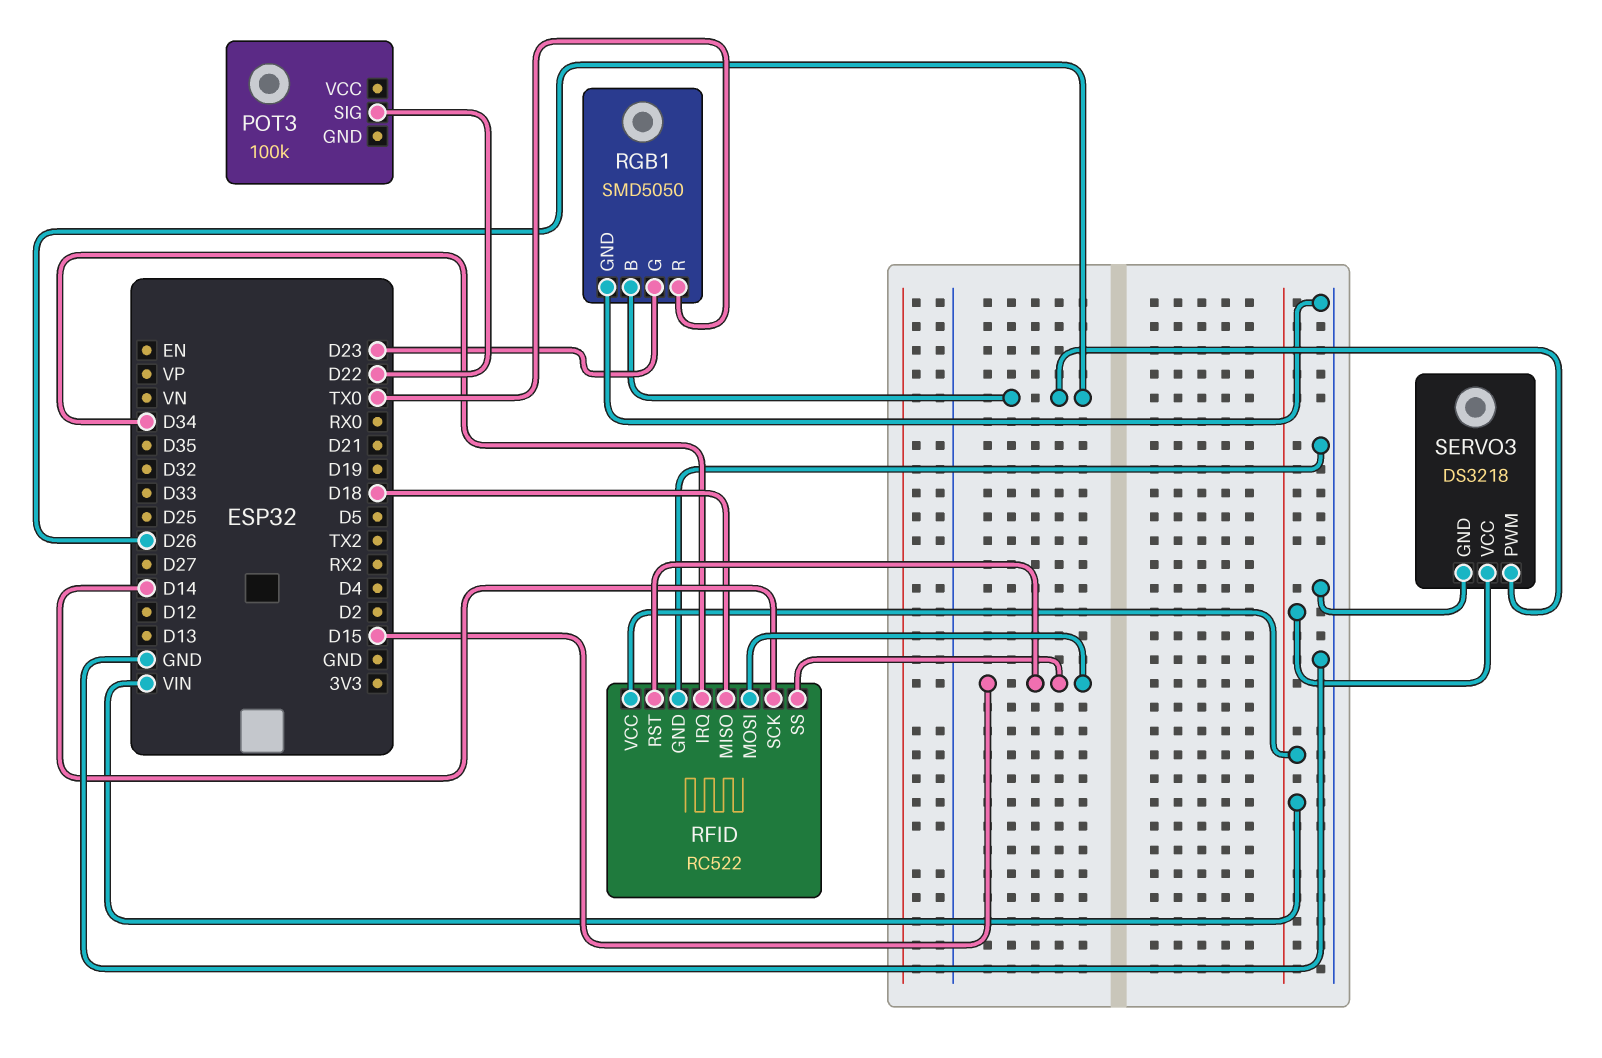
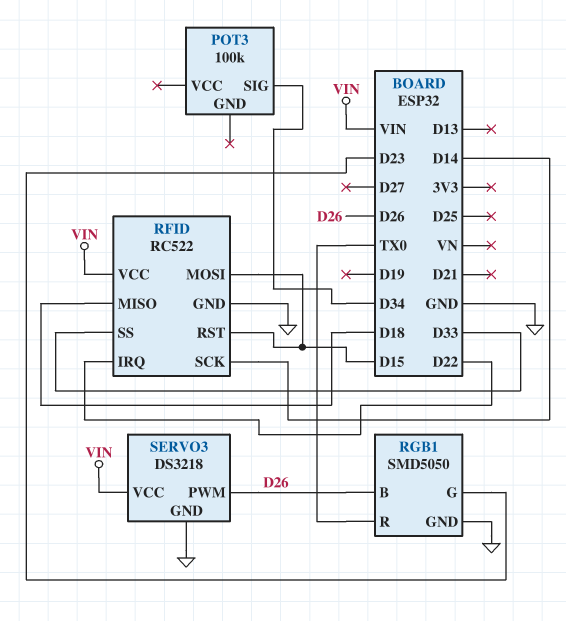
POT3 pin SIG: D22 -> D34
RFID pin IRQ: D34 -> D22
RFID pin SS: D15 -> D33

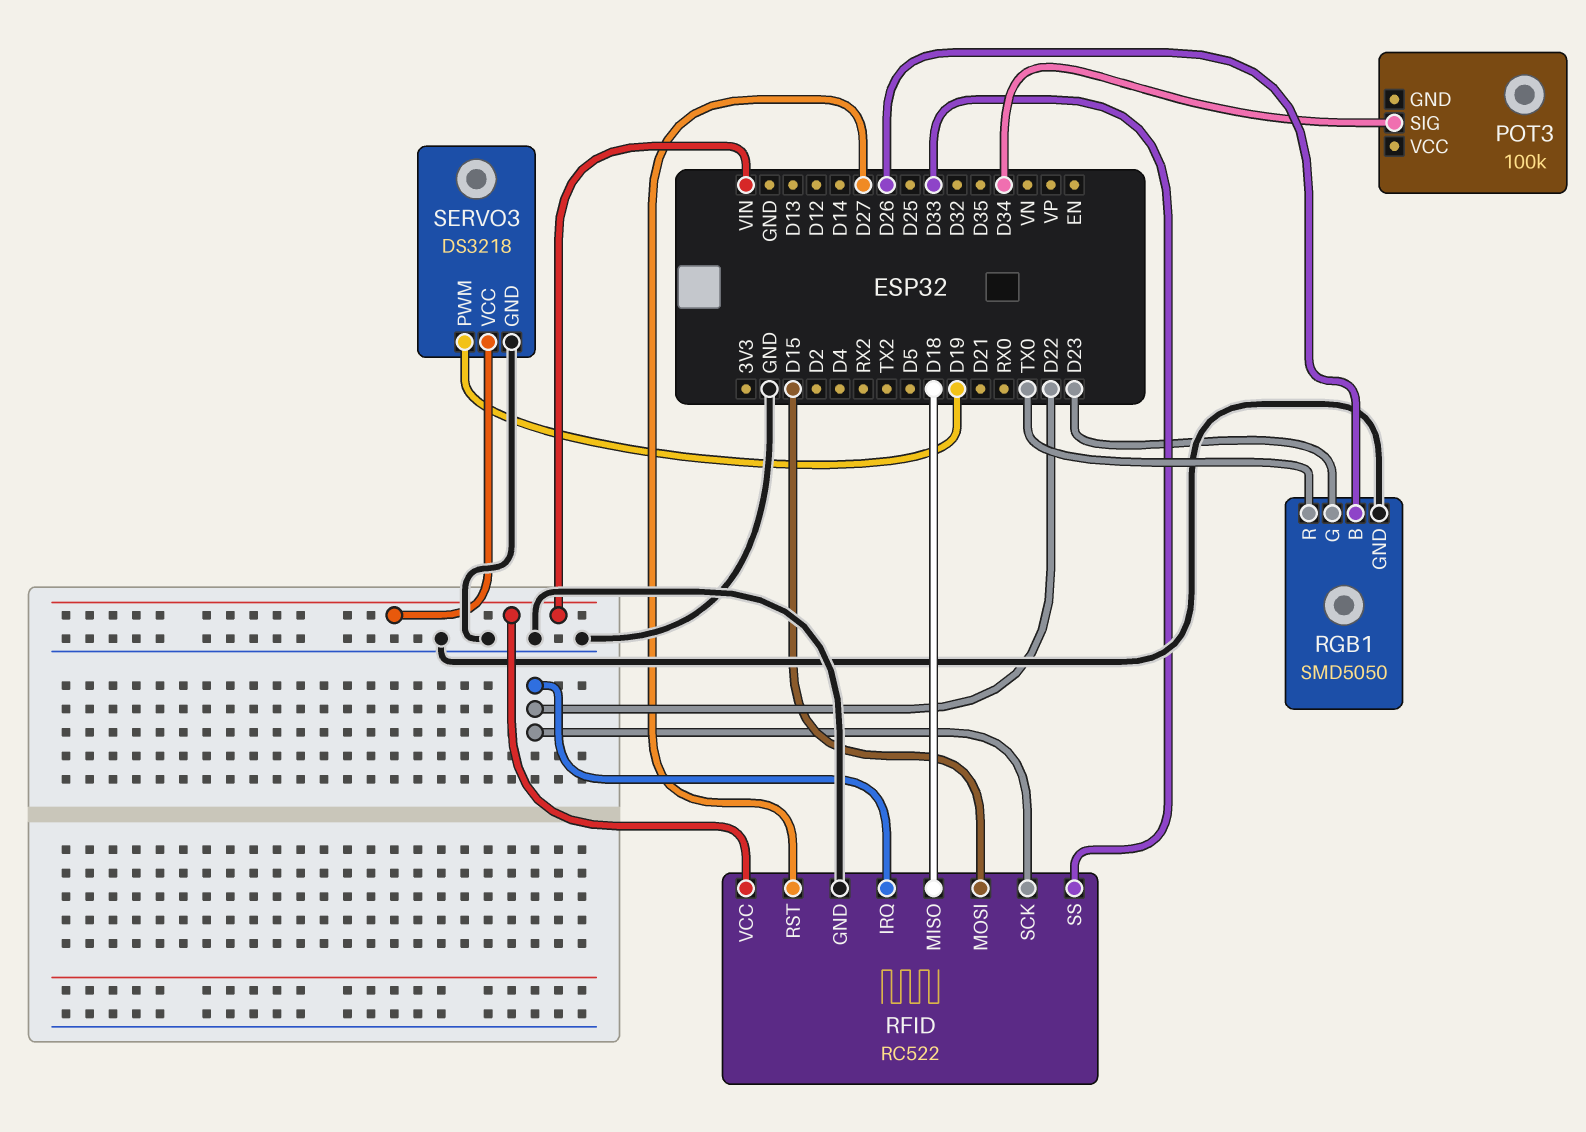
RFID pin RST: D15 -> D27
RFID pin SCK: D14 -> D22
SERVO3 pin PWM: D26 -> D19

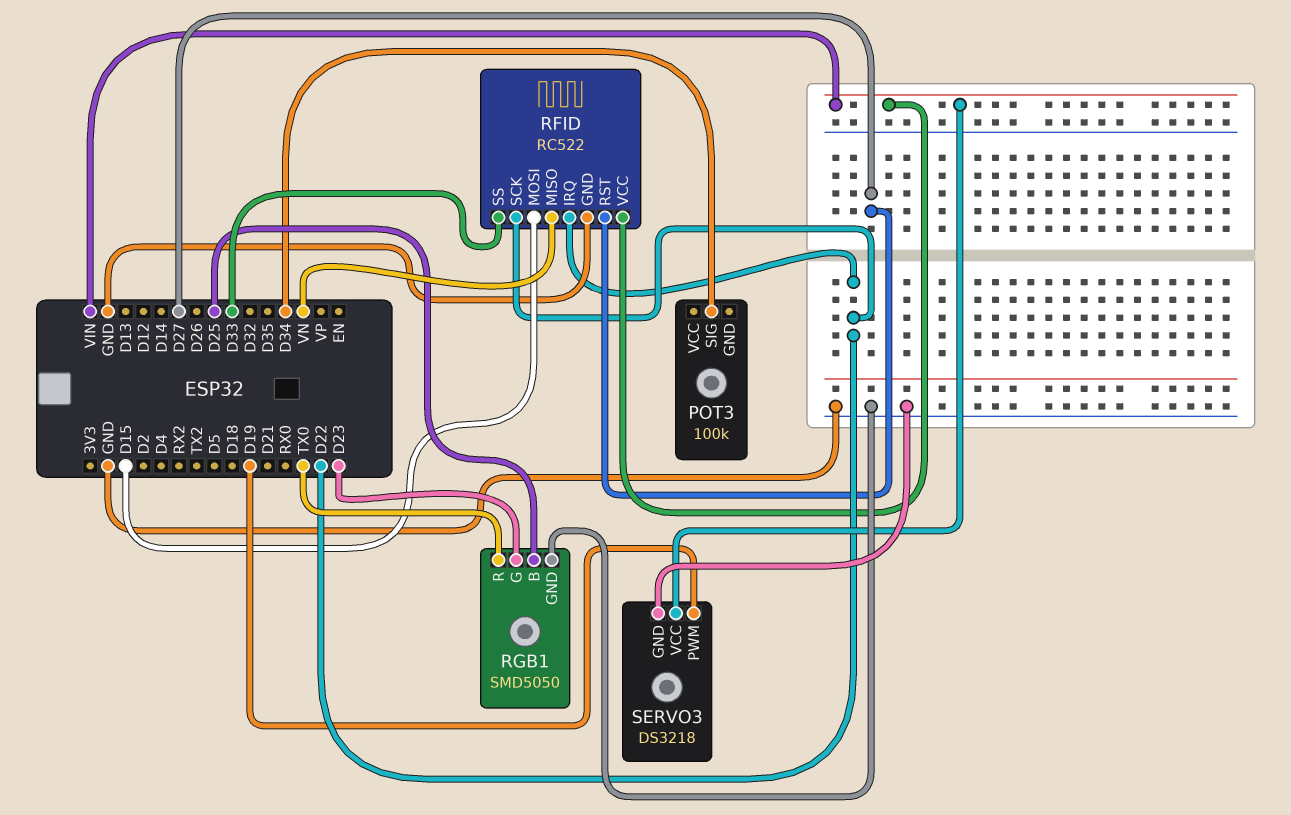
RFID pin MISO: D18 -> VN
RGB1 pin B: D26 -> D25

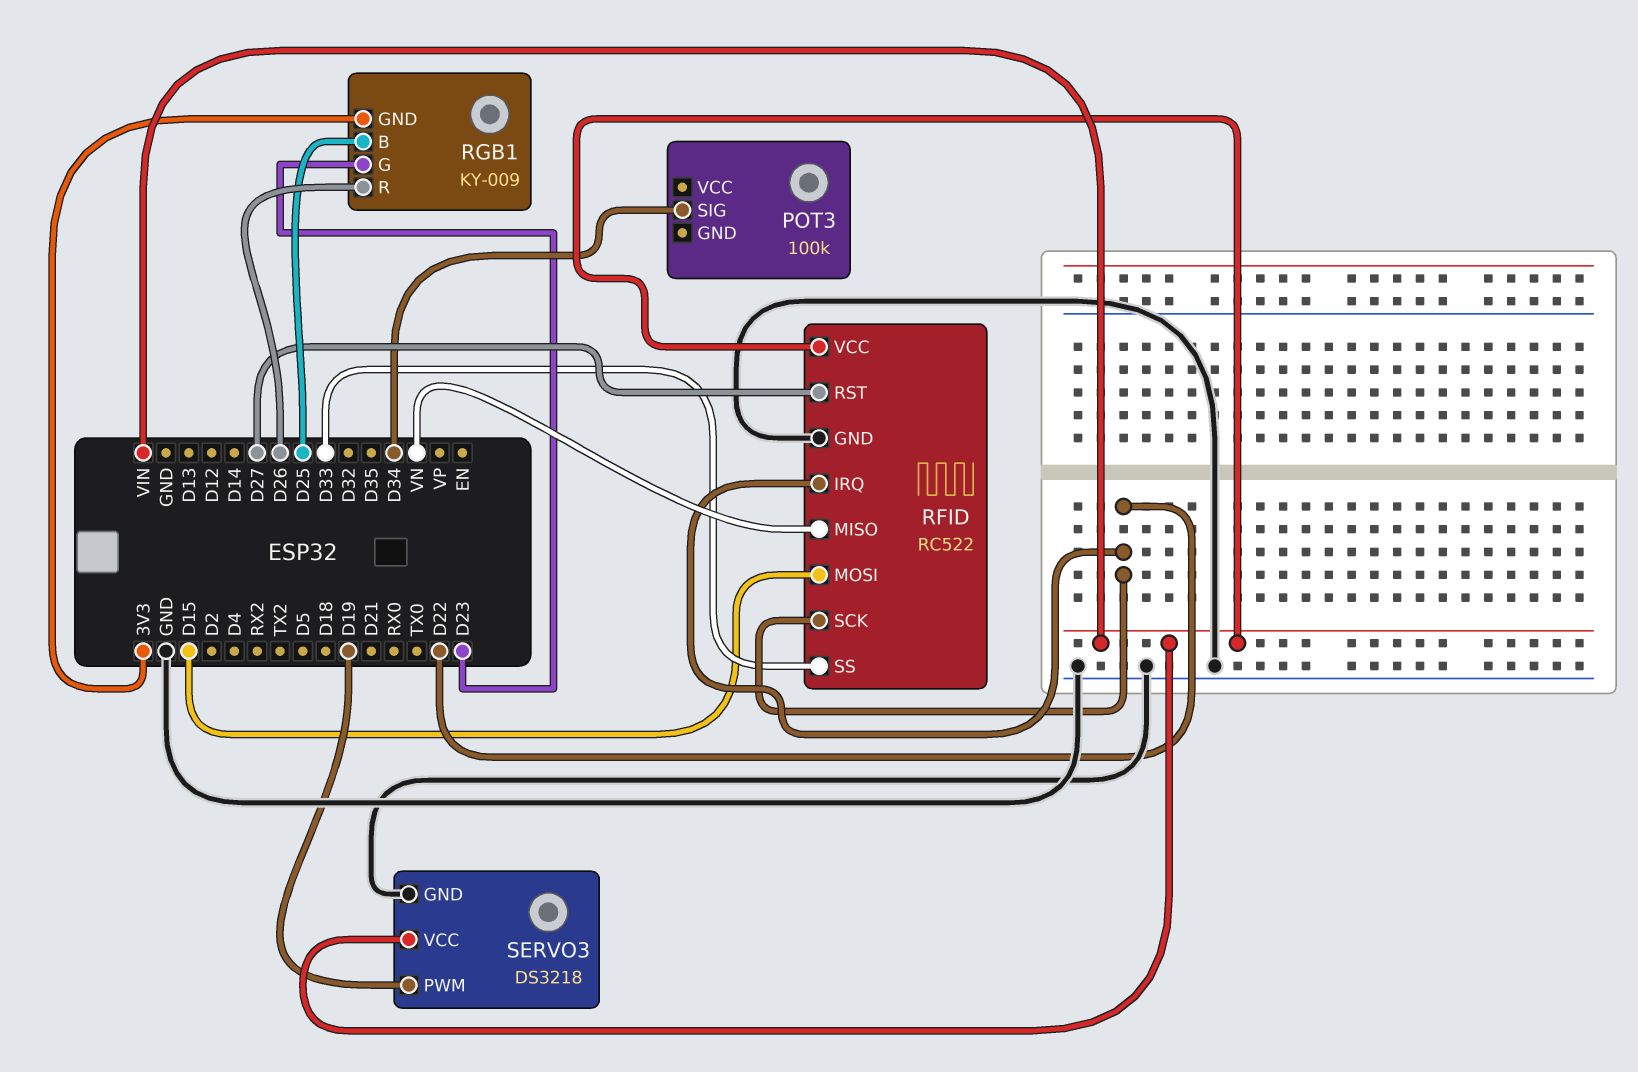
RGB1: SMD5050 -> KY-009
RGB1 pin GND: GND -> 3V3
RGB1 pin R: TX0 -> D26

